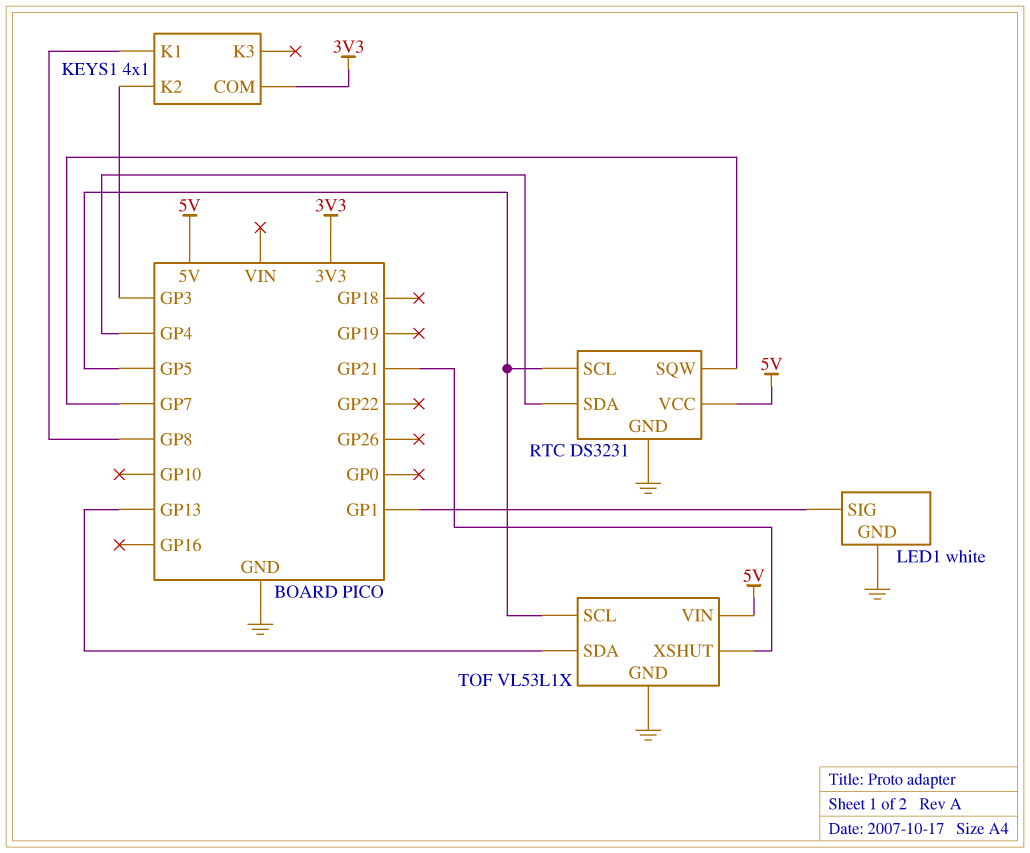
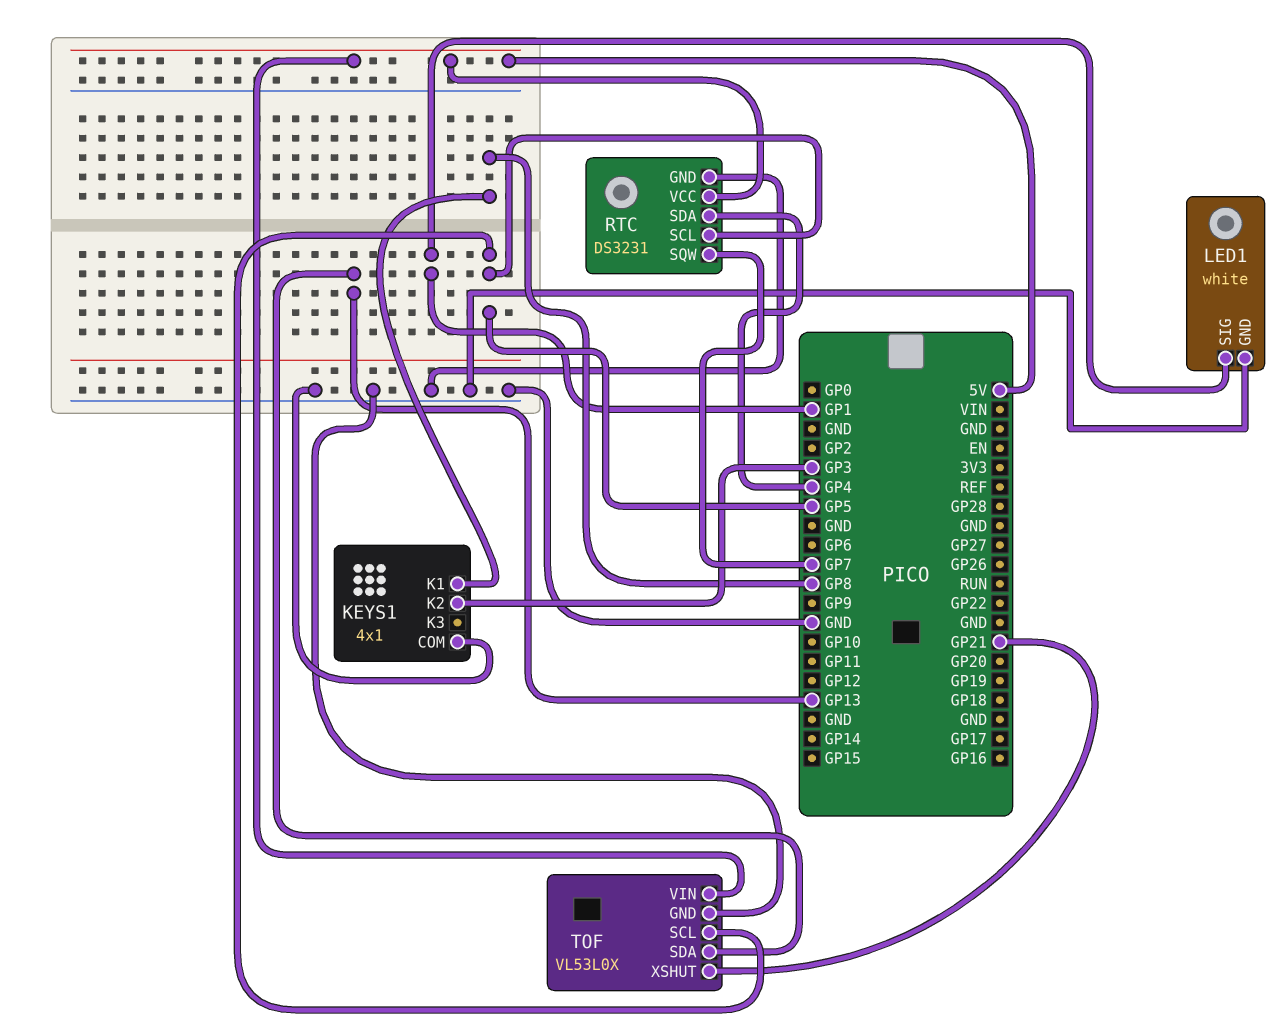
KEYS1 pin COM: 3V3 -> GND
TOF: VL53L1X -> VL53L0X

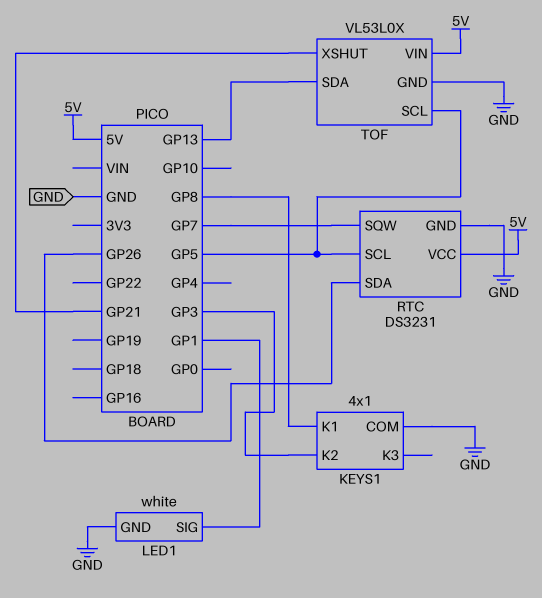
RTC pin SDA: GP4 -> GP26

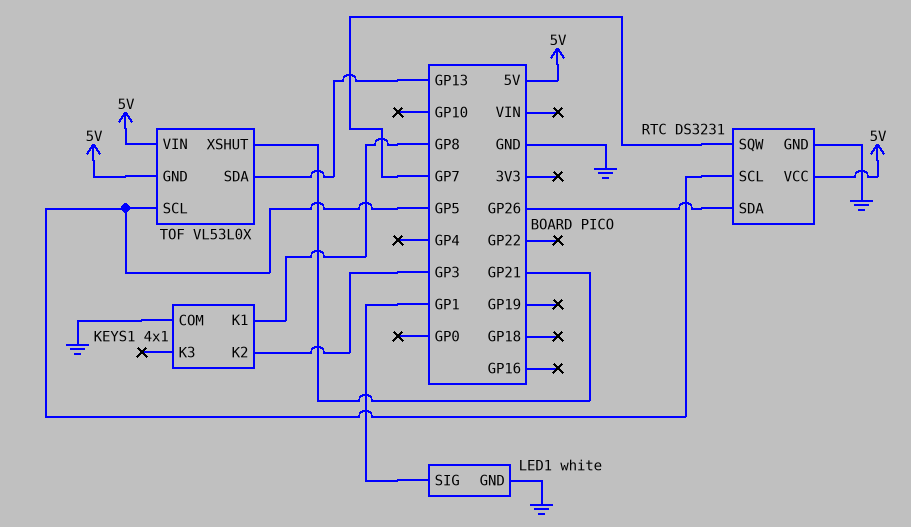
TOF pin GND: GND -> 5V

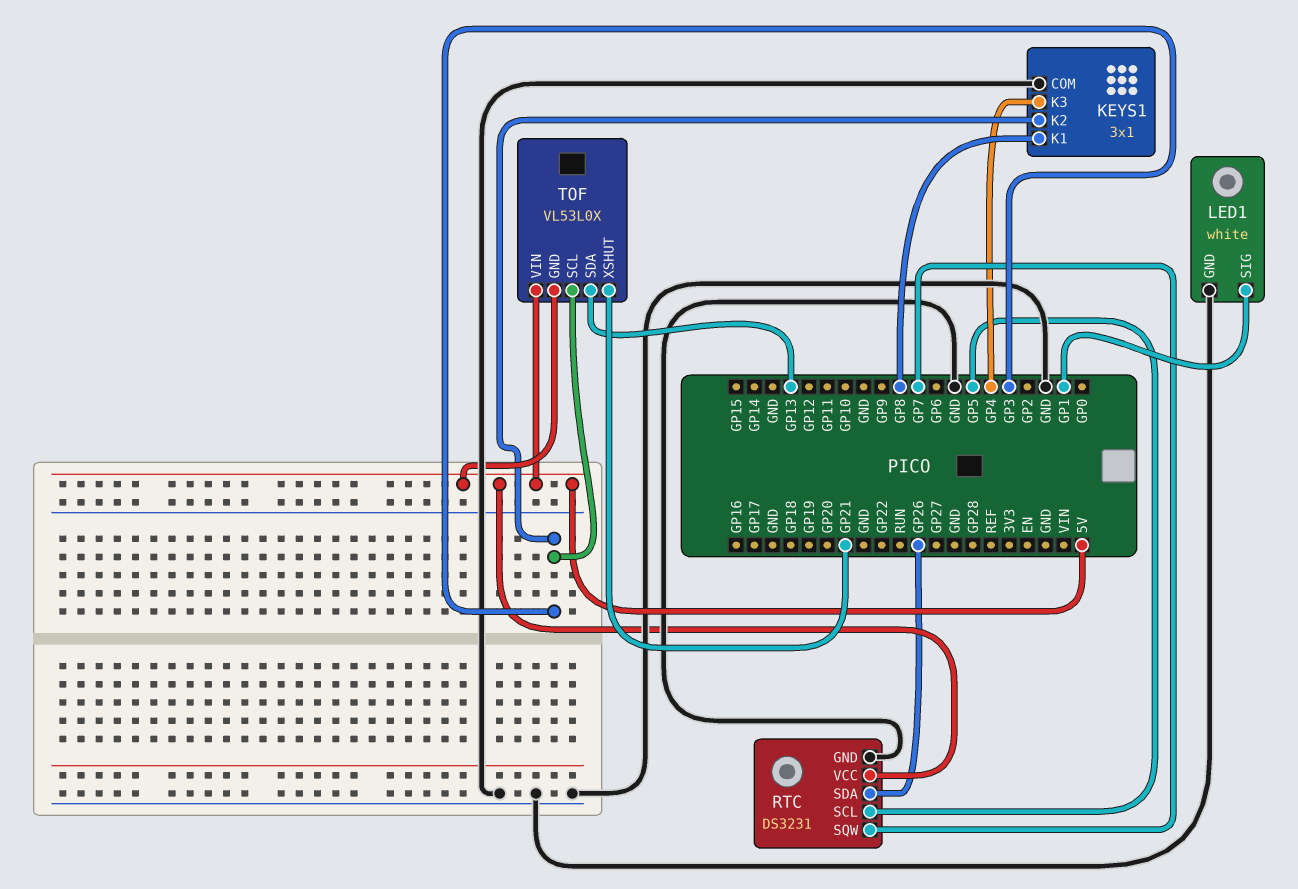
KEYS1: 4x1 -> 3x1
KEYS1 pin K3: none -> GP4
TOF pin SCL: GP5 -> GP3

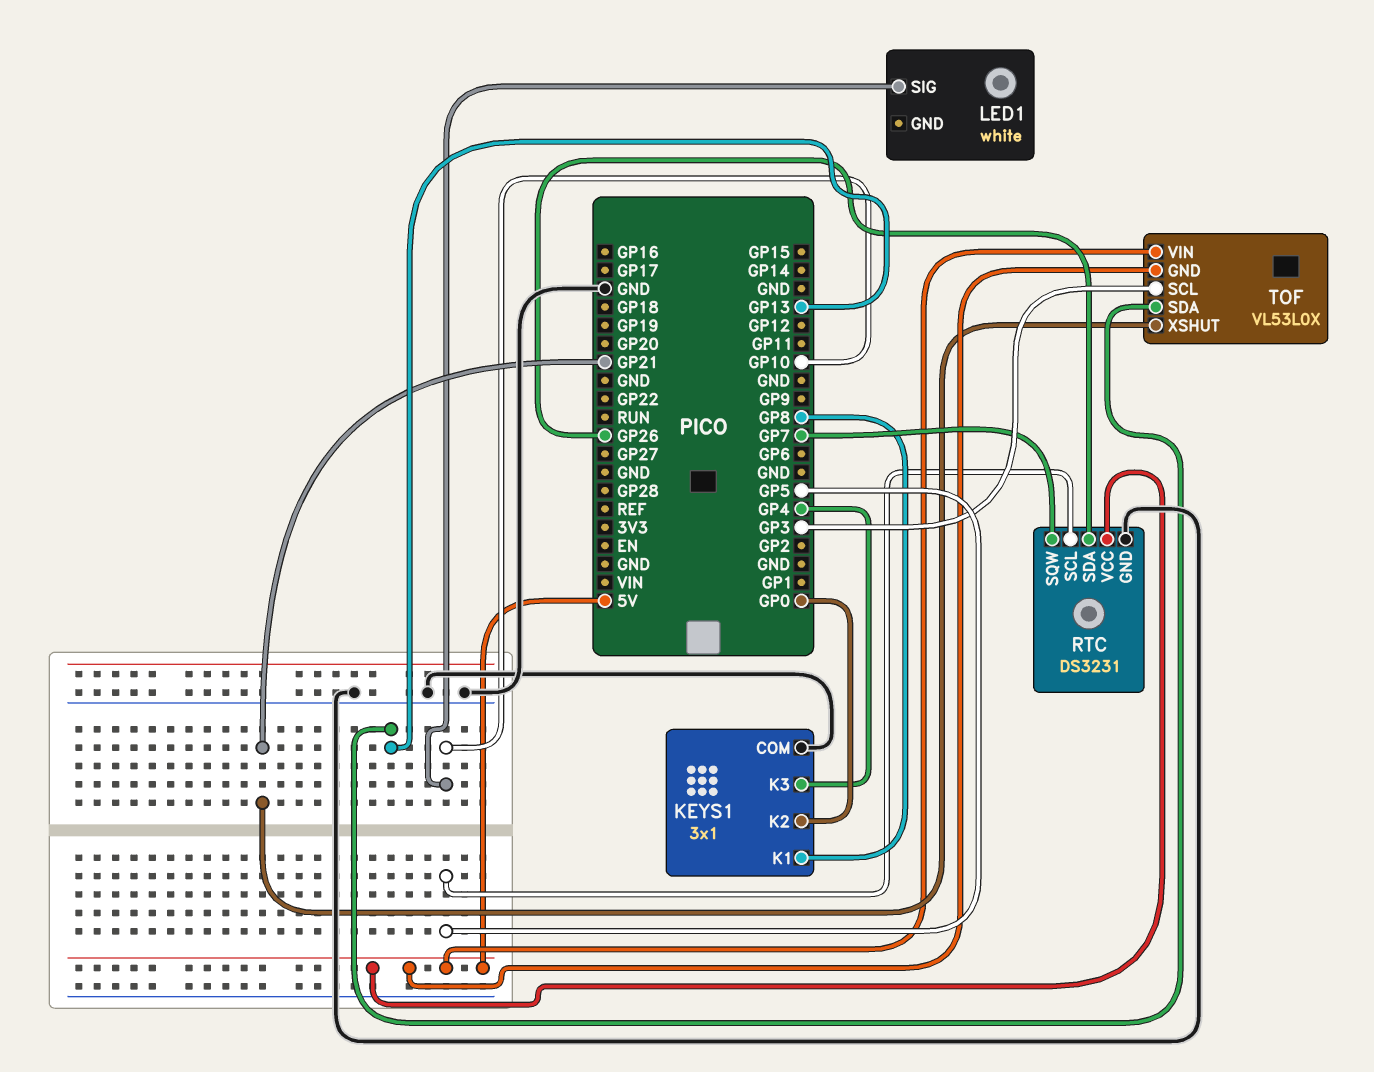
KEYS1 pin K2: GP3 -> GP0
LED1 pin GND: GND -> none
LED1 pin SIG: GP1 -> GP10

